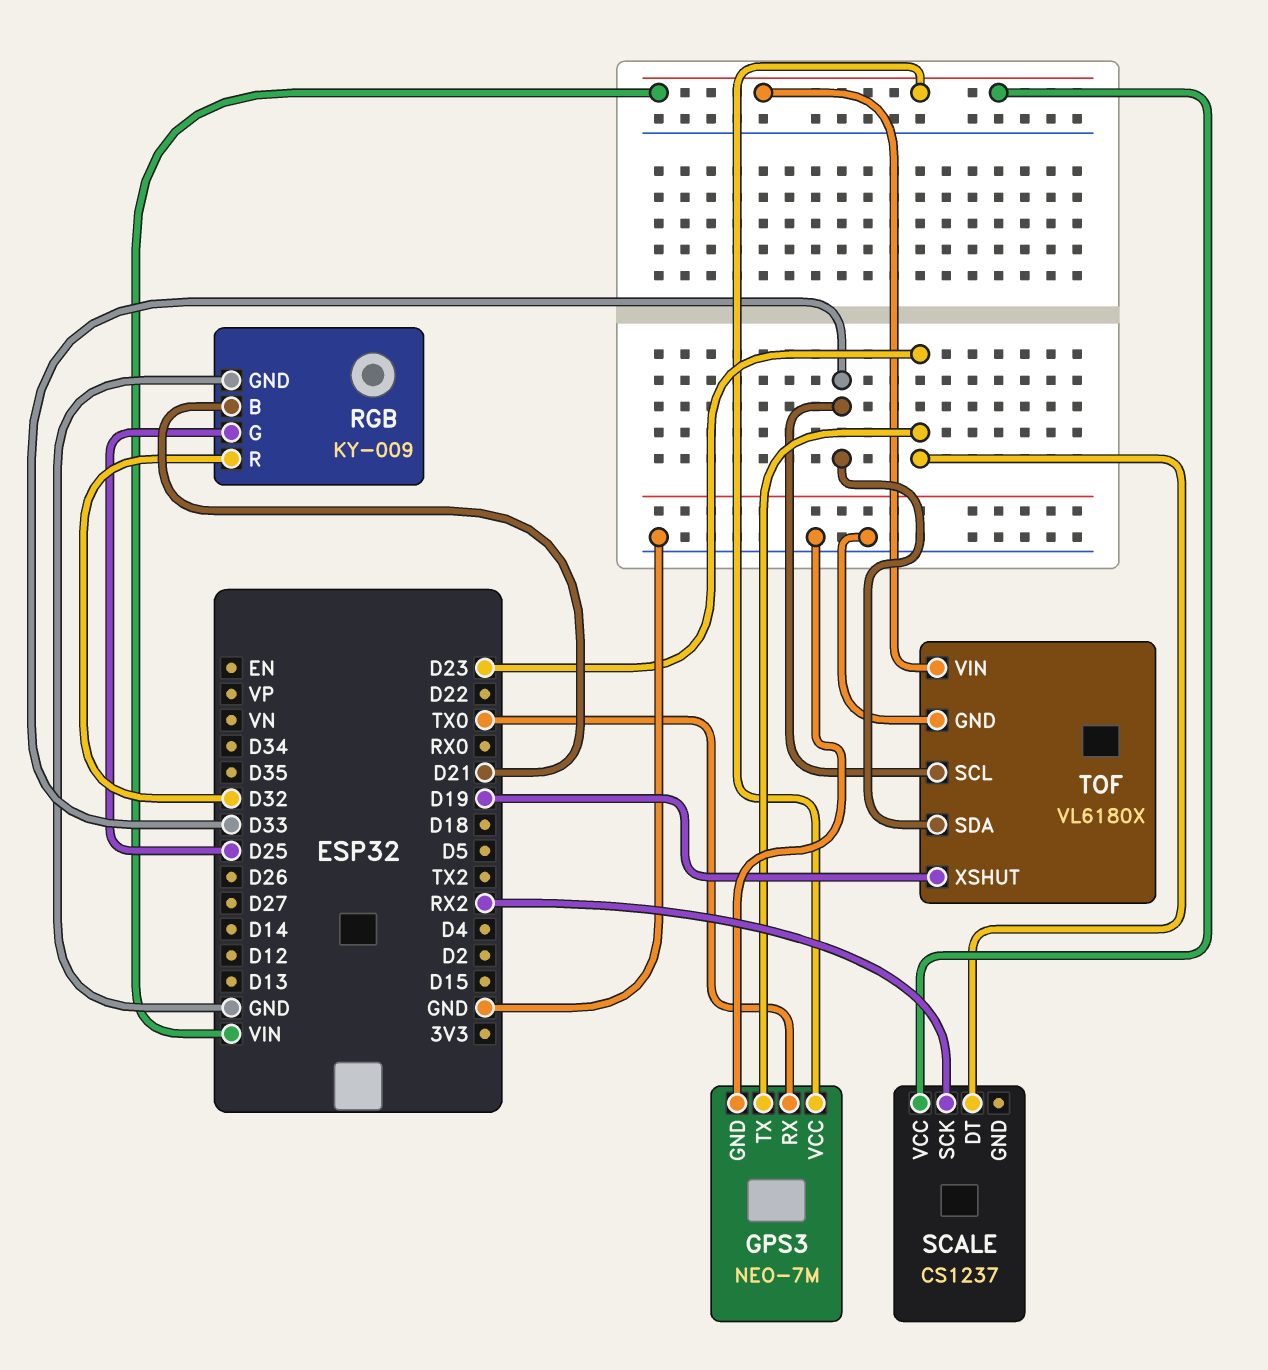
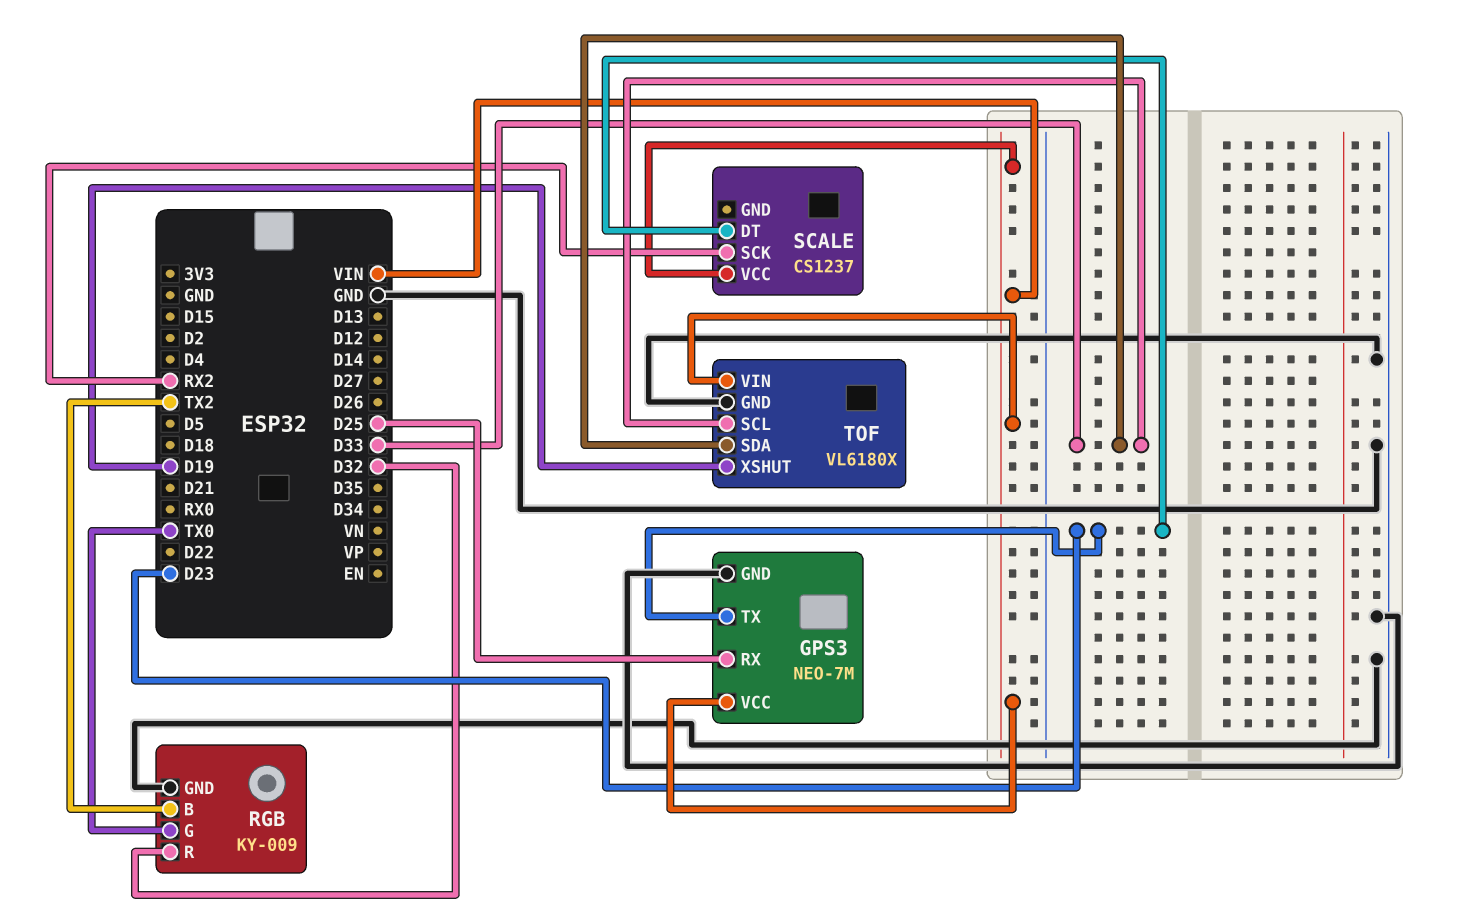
GPS3 pin RX: TX0 -> D25
RGB pin B: D21 -> TX2
RGB pin G: D25 -> TX0

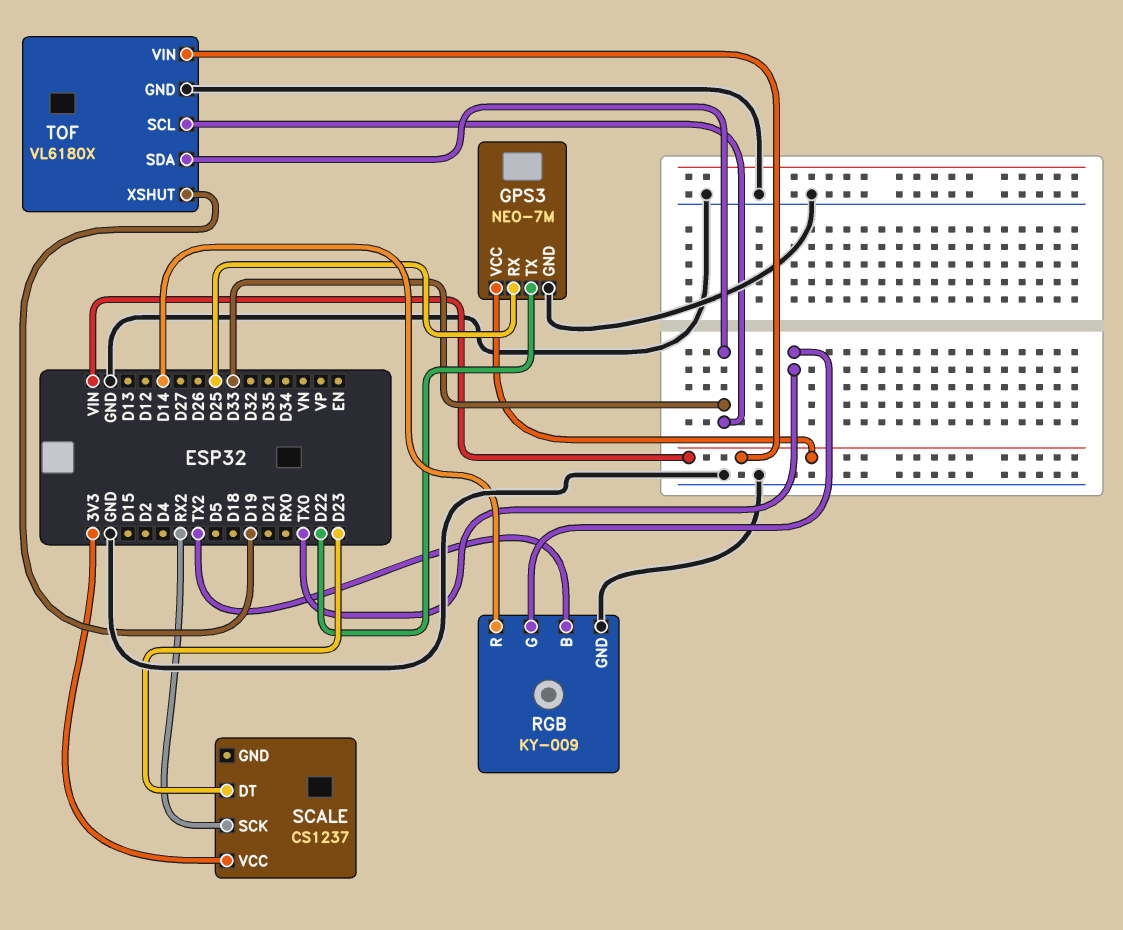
GPS3 pin TX: D23 -> D22
RGB pin R: D32 -> D14
SCALE pin VCC: VIN -> 3V3

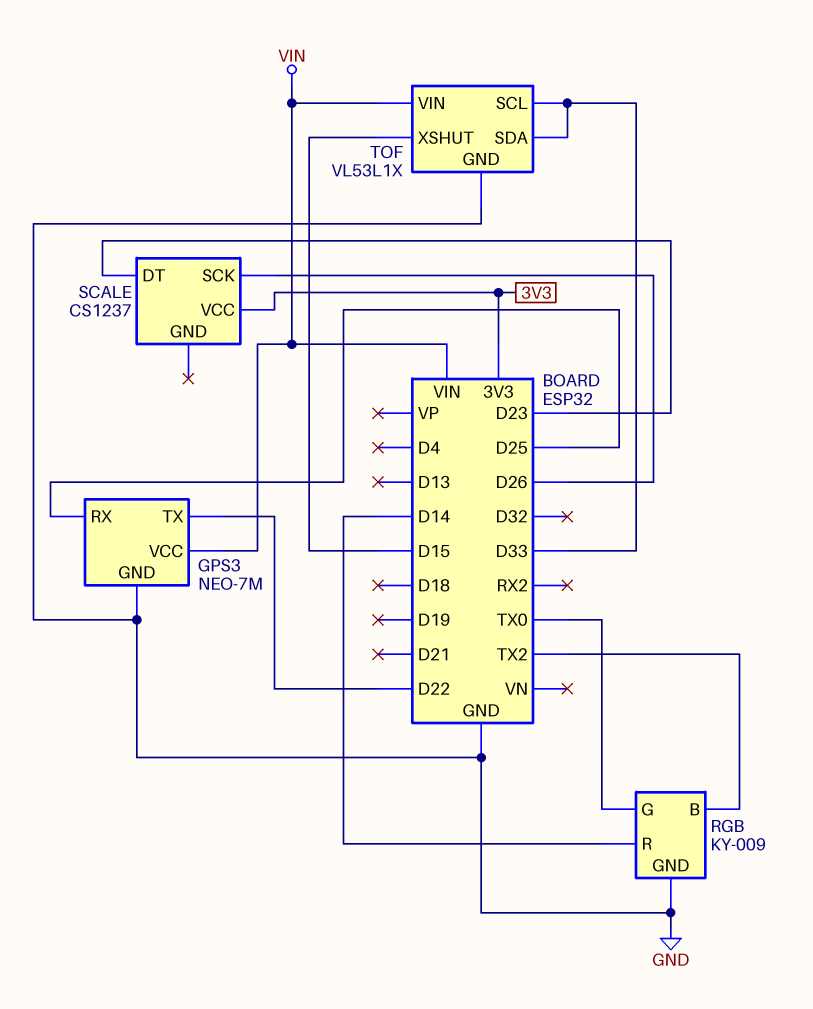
SCALE pin SCK: RX2 -> D26
TOF: VL6180X -> VL53L1X
TOF pin XSHUT: D19 -> D15

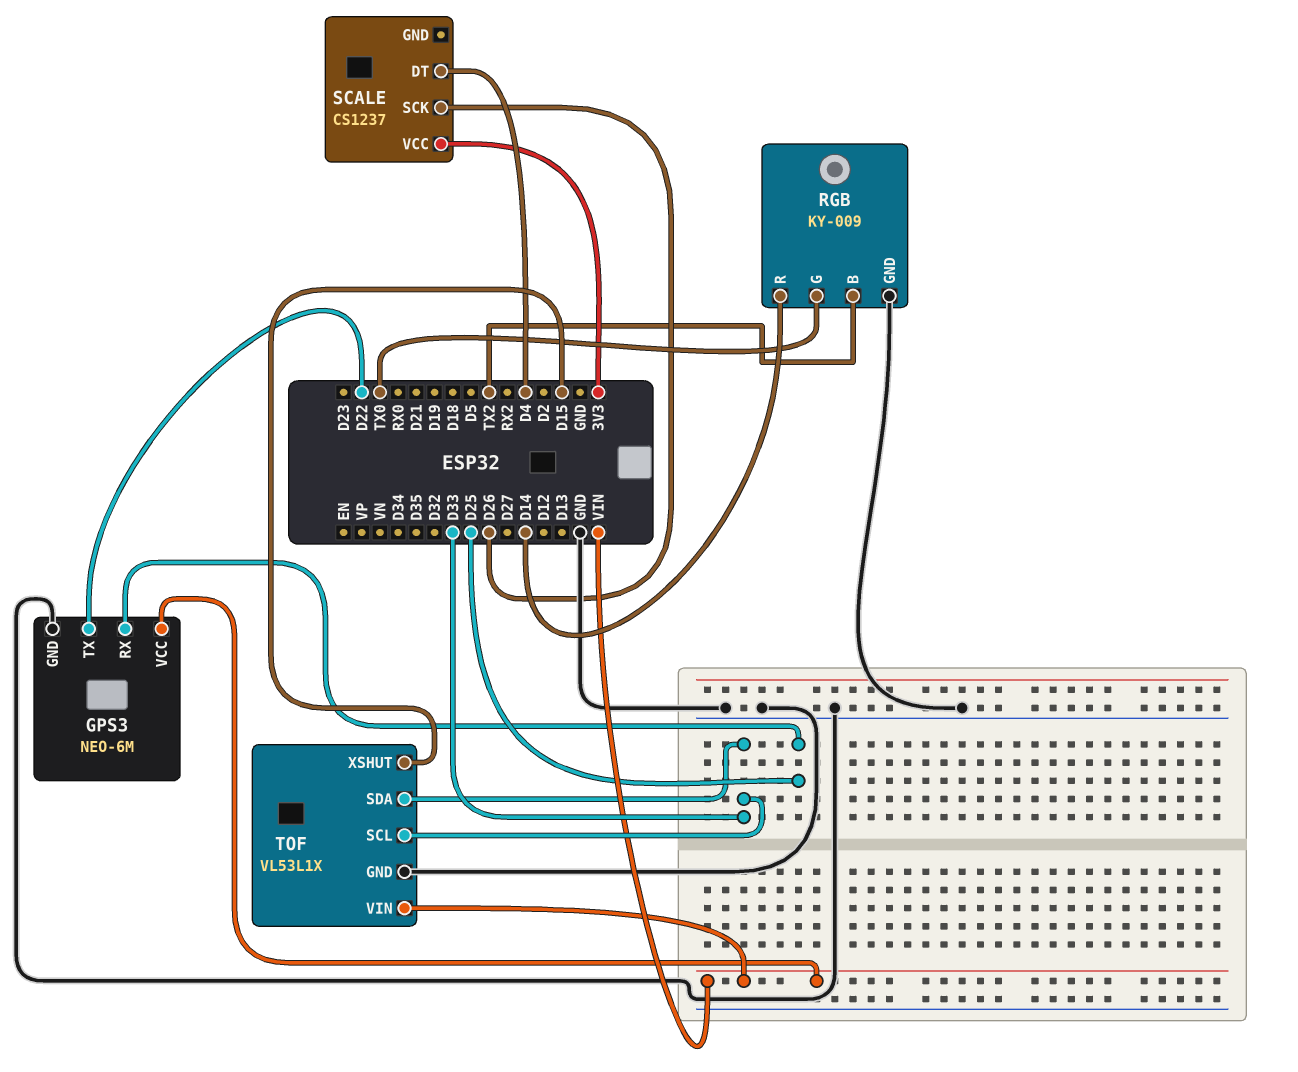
GPS3: NEO-7M -> NEO-6M
SCALE pin DT: D23 -> D4

